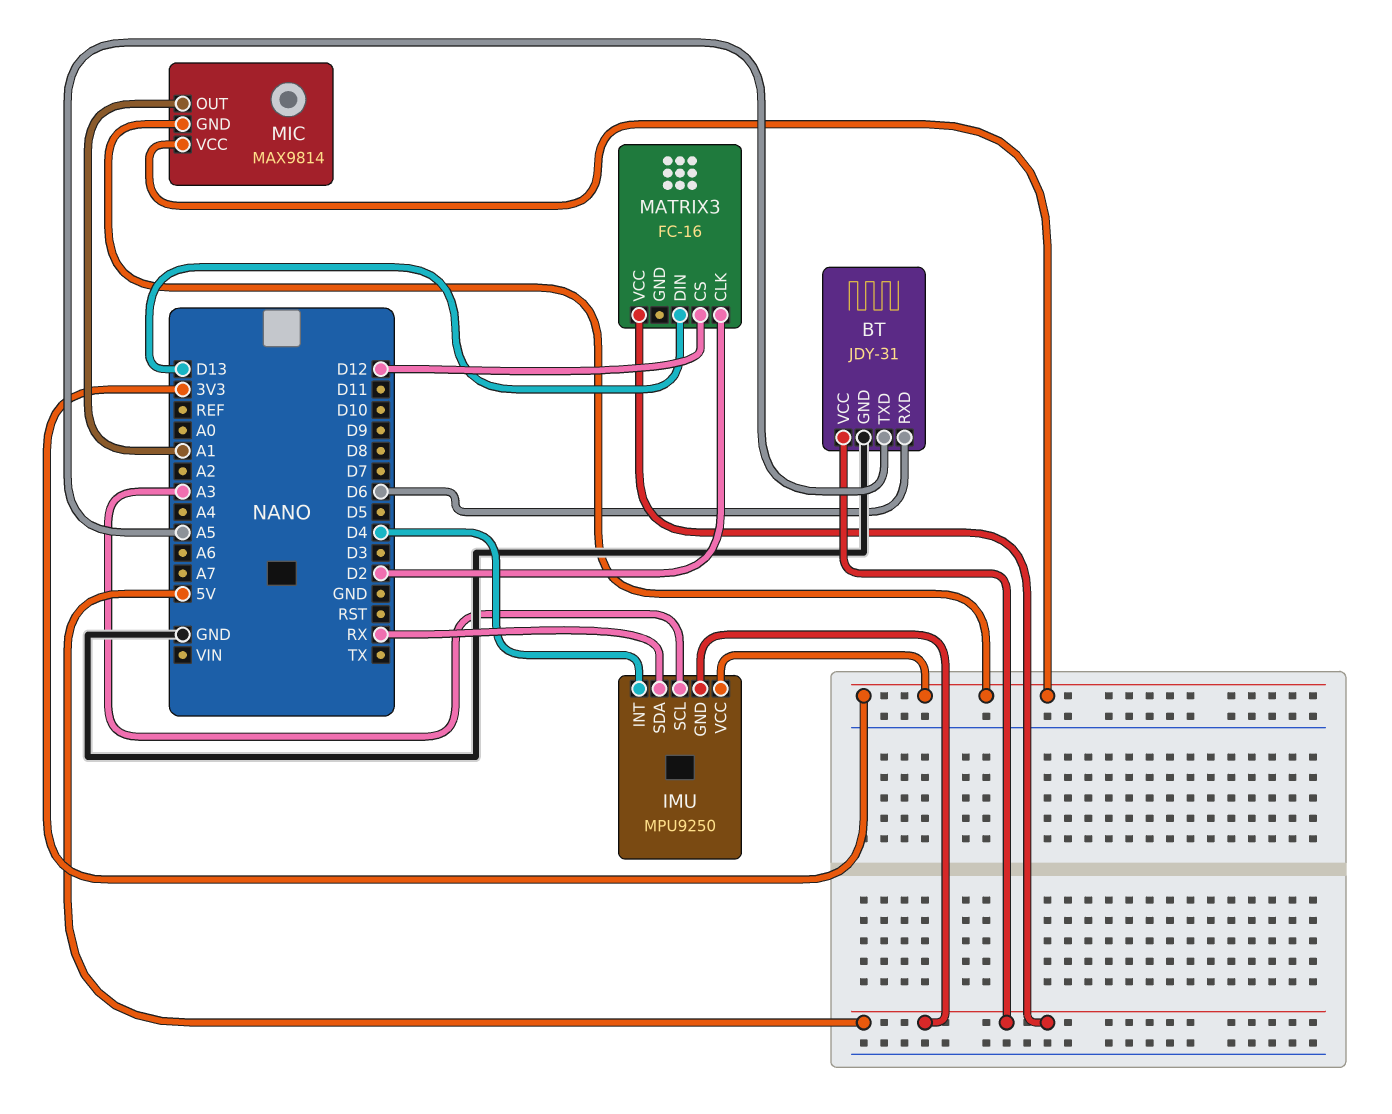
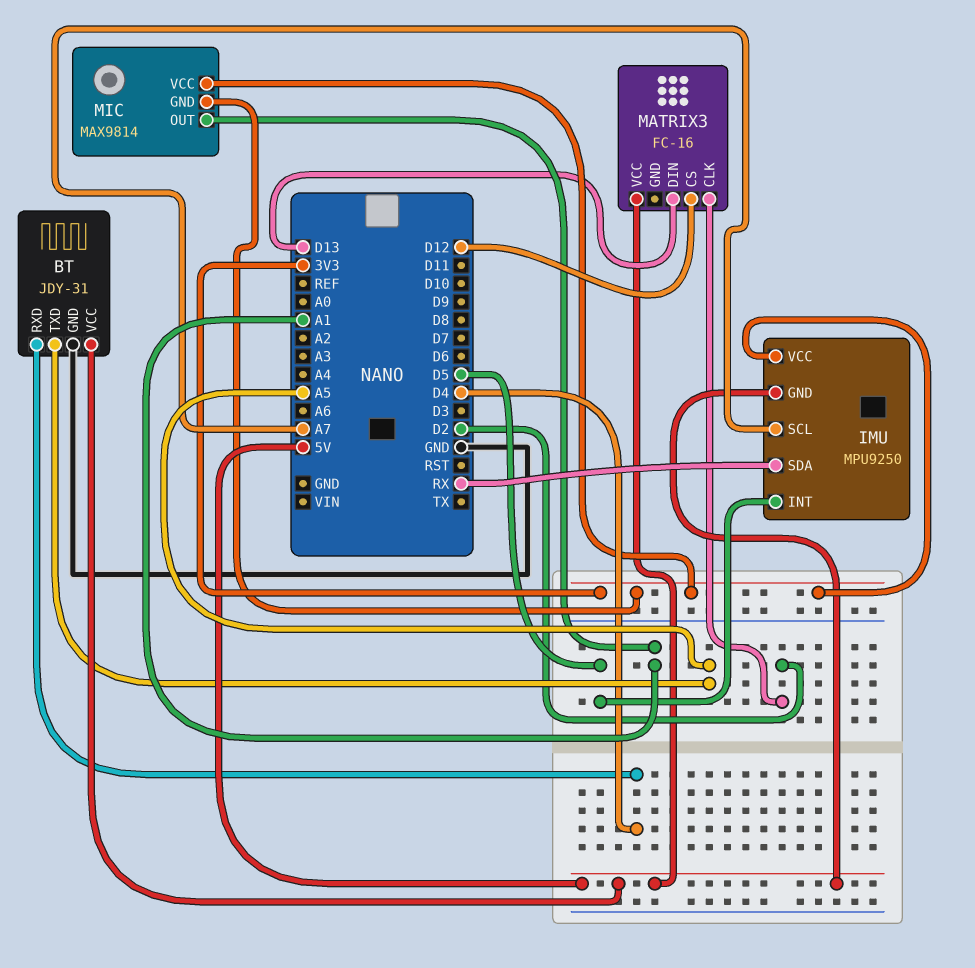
BT pin RXD: D6 -> D4
IMU pin INT: D4 -> D5
IMU pin SCL: A3 -> A7

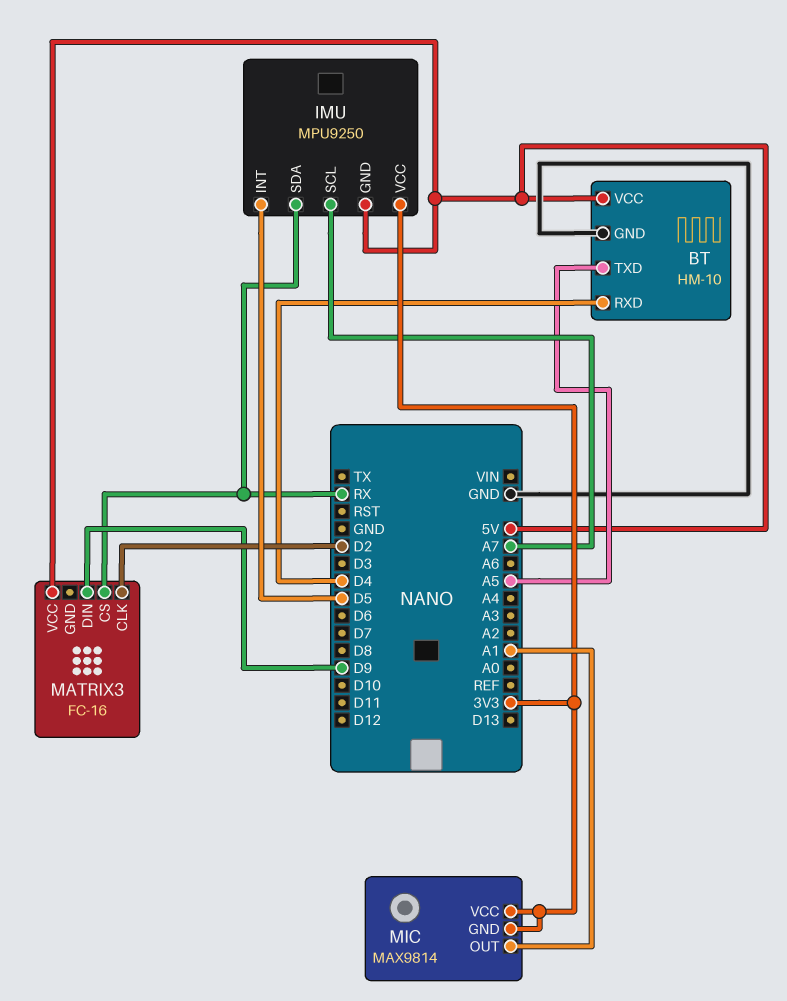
BT: JDY-31 -> HM-10
MATRIX3 pin CS: D12 -> RX
MATRIX3 pin DIN: D13 -> D9

